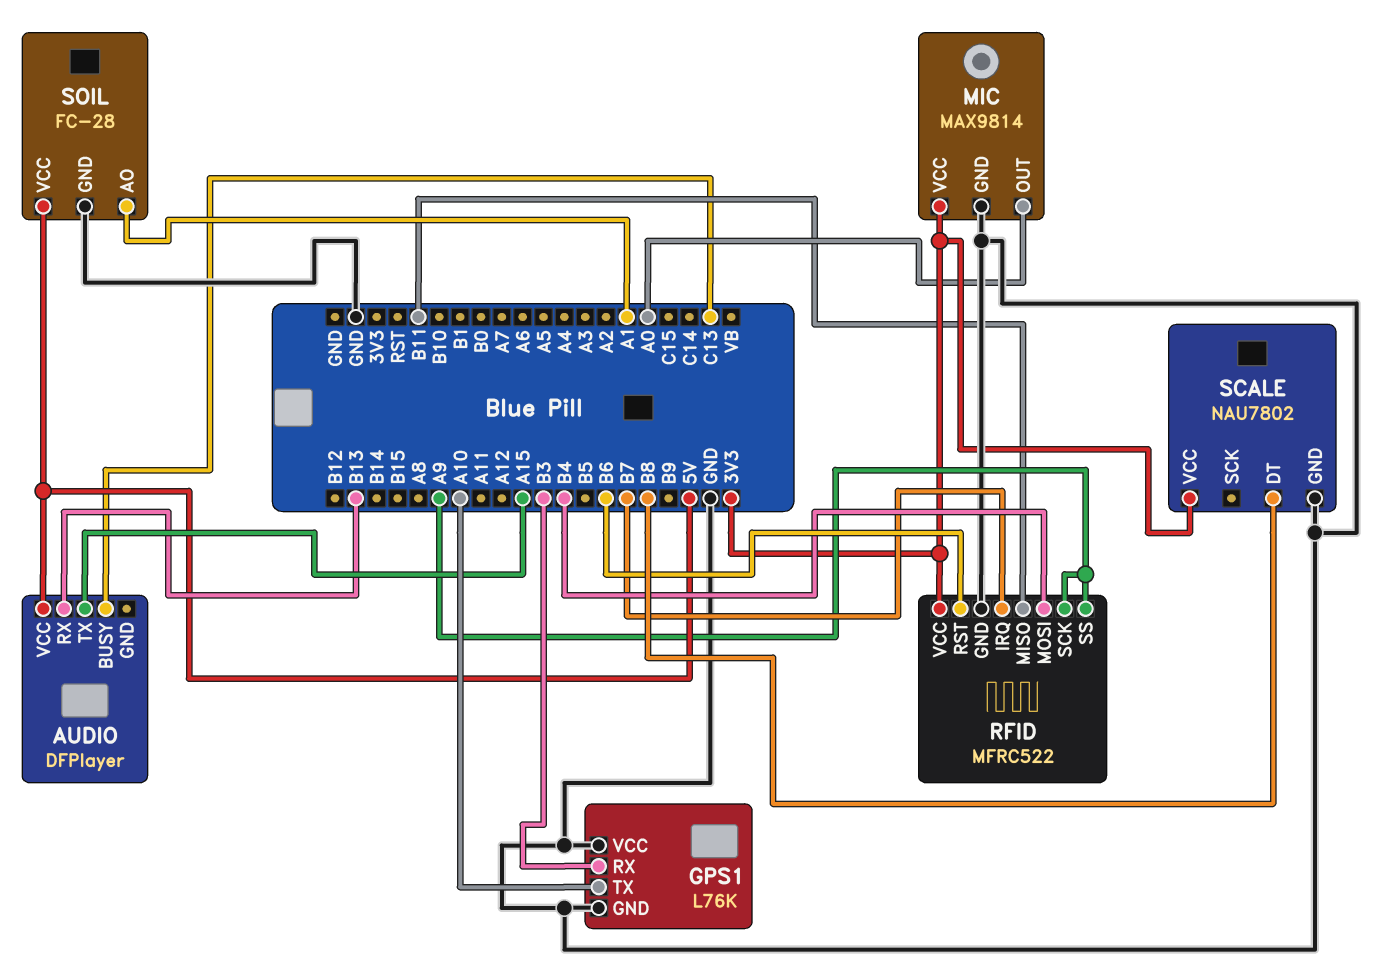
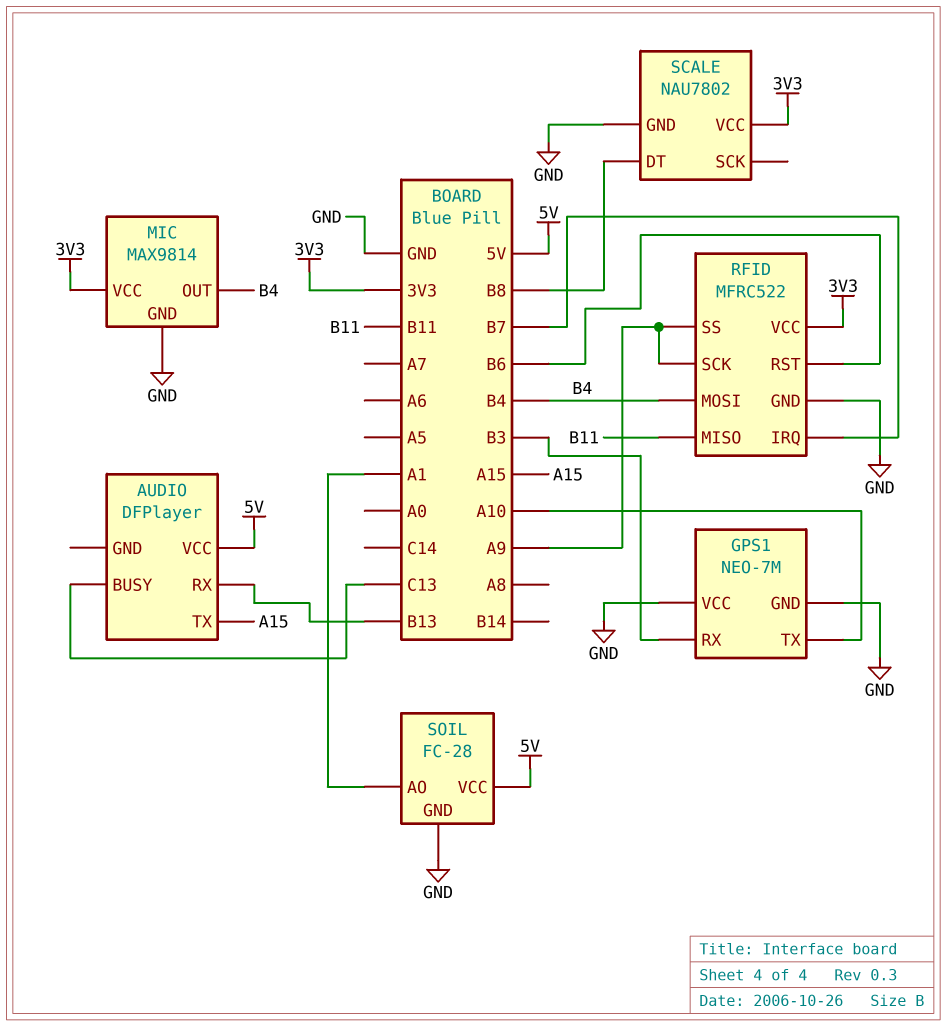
GPS1: L76K -> NEO-7M
MIC pin OUT: A0 -> B4

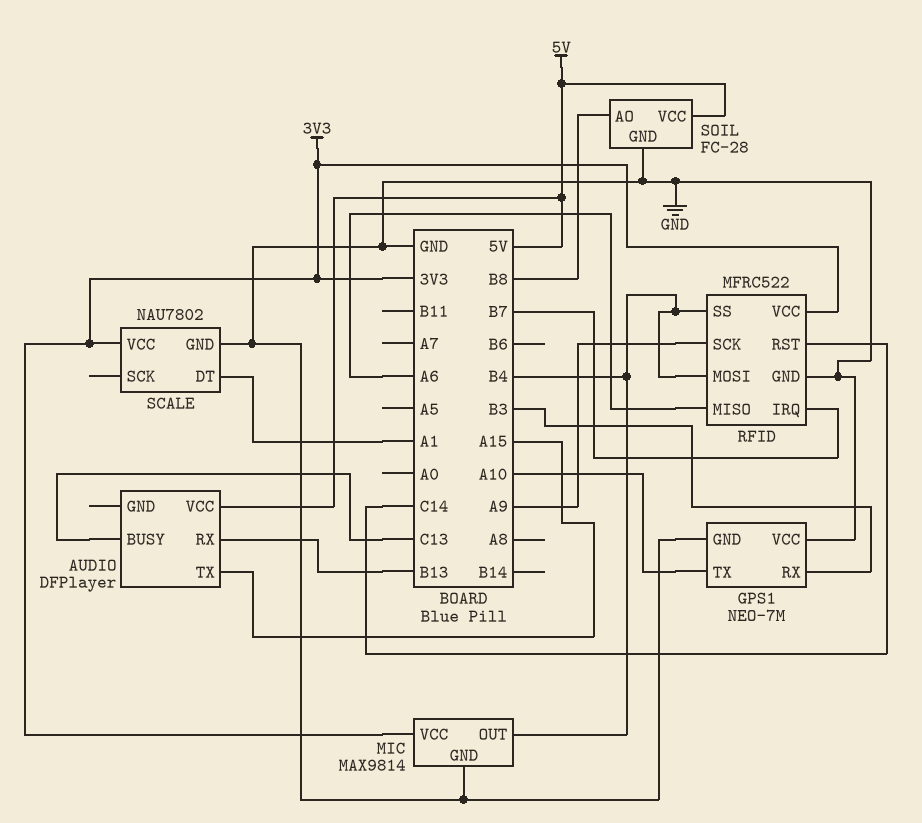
RFID pin MISO: B11 -> A6
RFID pin RST: B6 -> C14
RFID pin SS: A9 -> B4
SCALE pin DT: B8 -> A1
SOIL pin AO: A1 -> B8

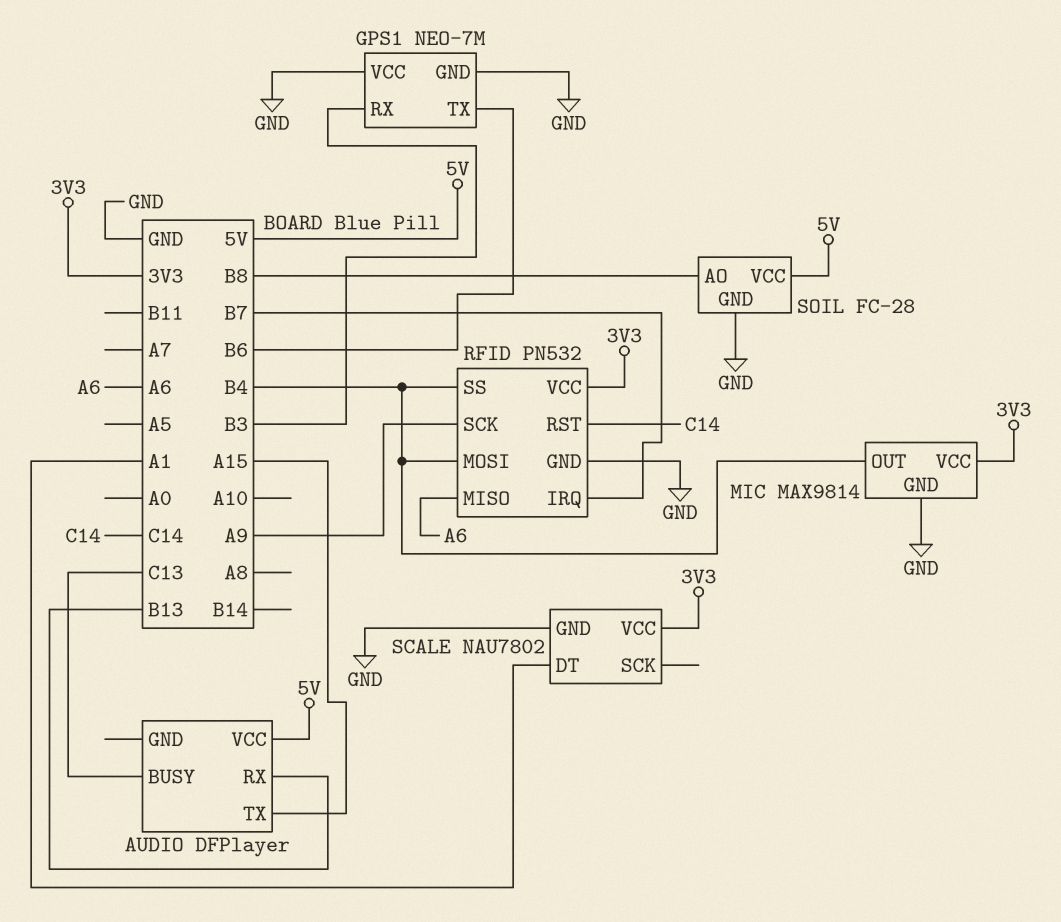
GPS1 pin TX: A10 -> B6
RFID: MFRC522 -> PN532

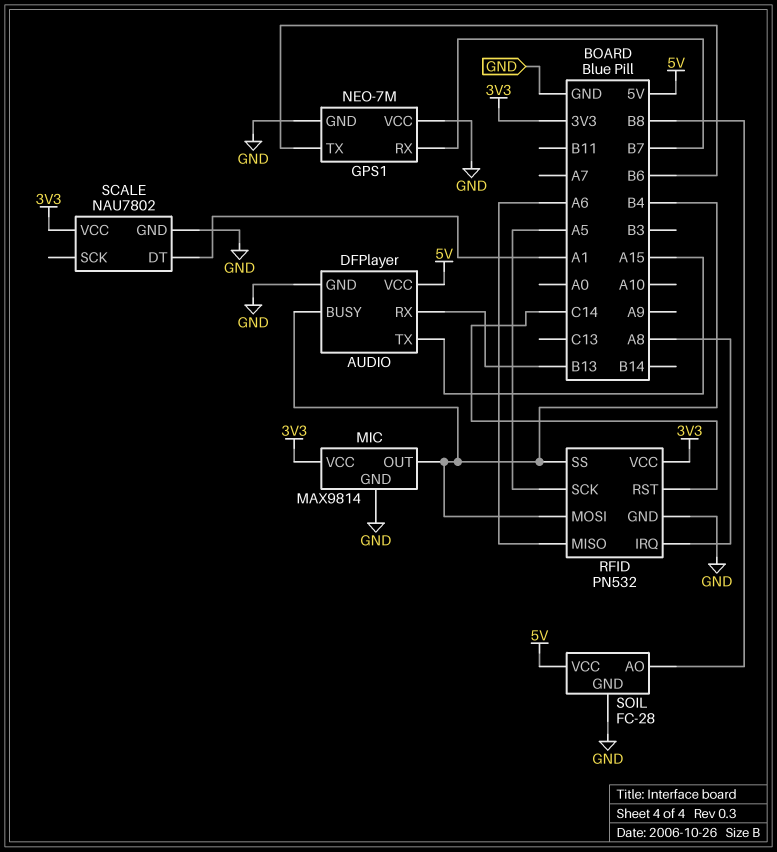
AUDIO pin BUSY: C13 -> B4
AUDIO pin GND: none -> GND
GPS1 pin RX: B3 -> B7
RFID pin IRQ: B7 -> A8
RFID pin SCK: A9 -> A5

